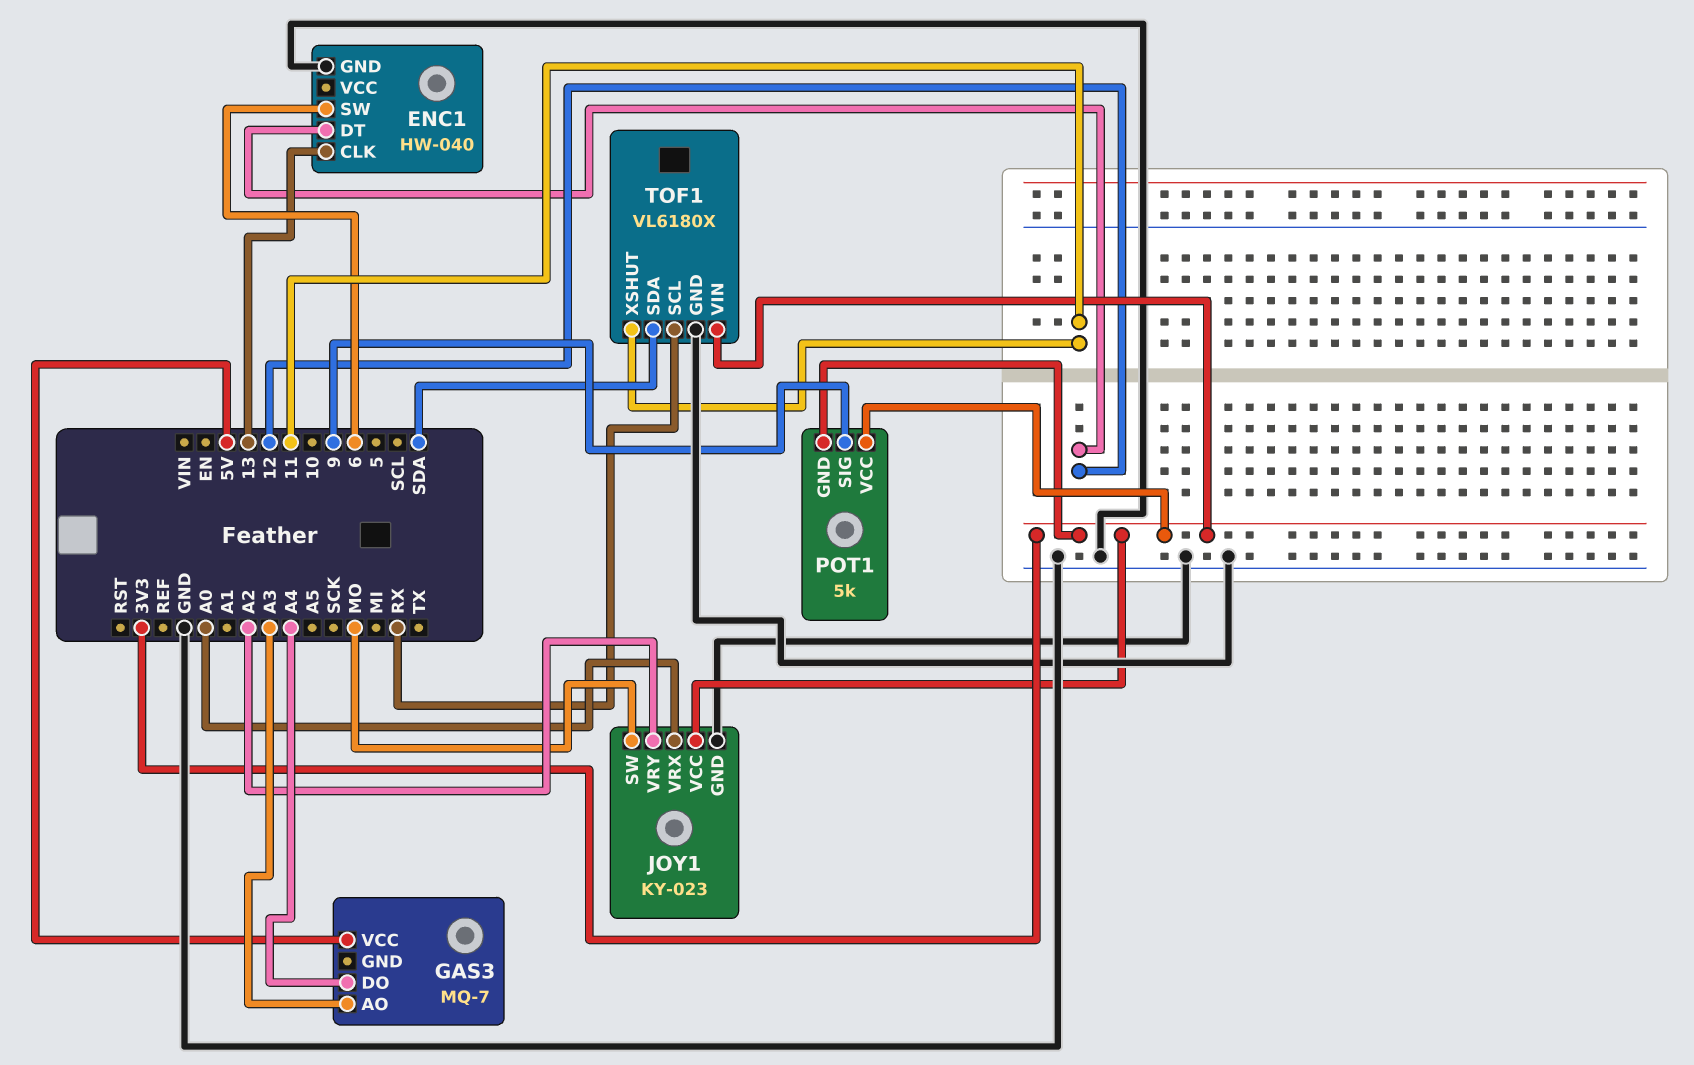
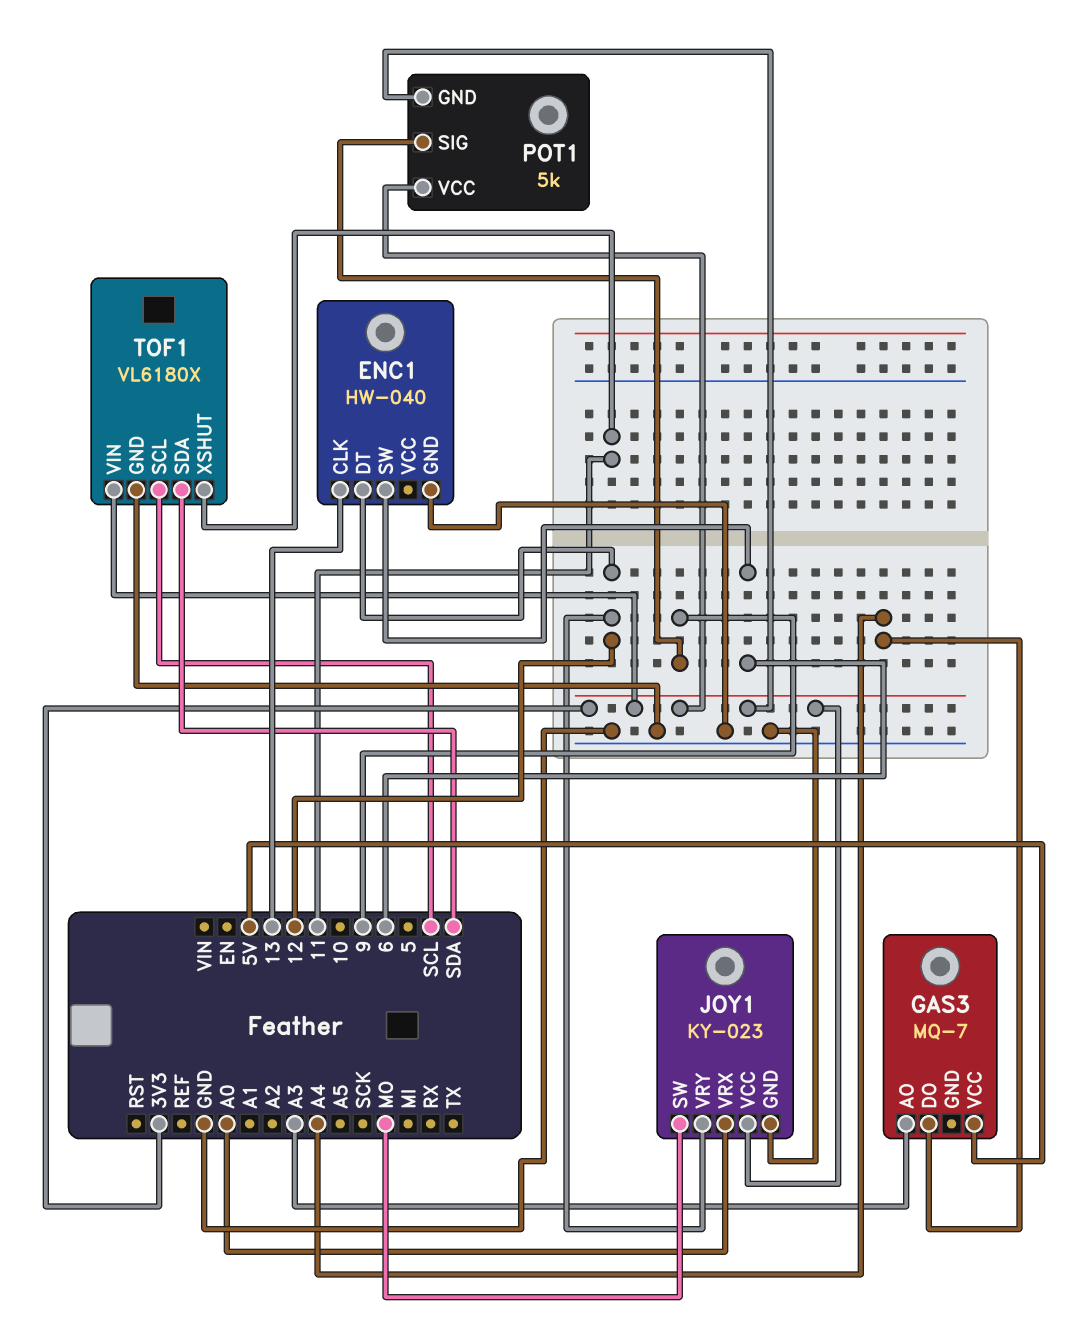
JOY1 pin VRY: A2 -> 12
TOF1 pin SCL: RX -> SCL

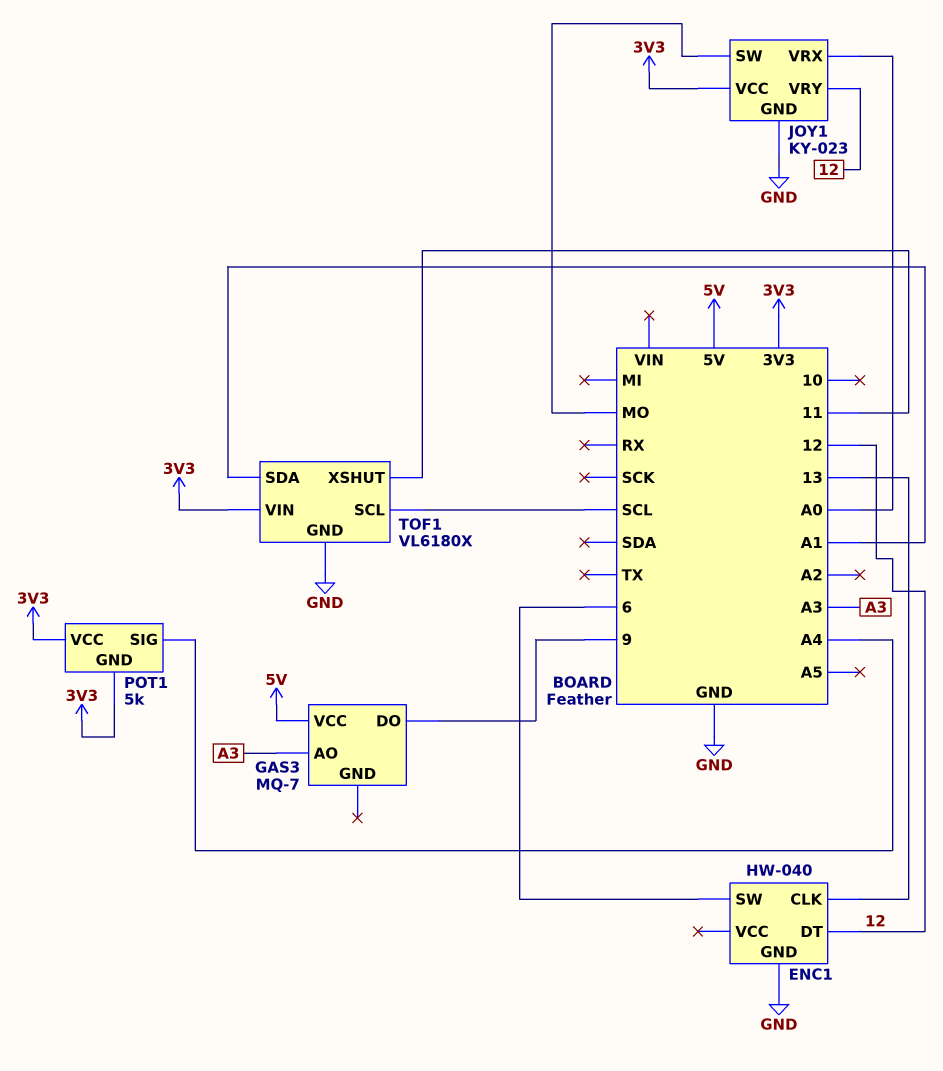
GAS3 pin DO: A4 -> 9
POT1 pin SIG: 9 -> A4
TOF1 pin SDA: SDA -> A1

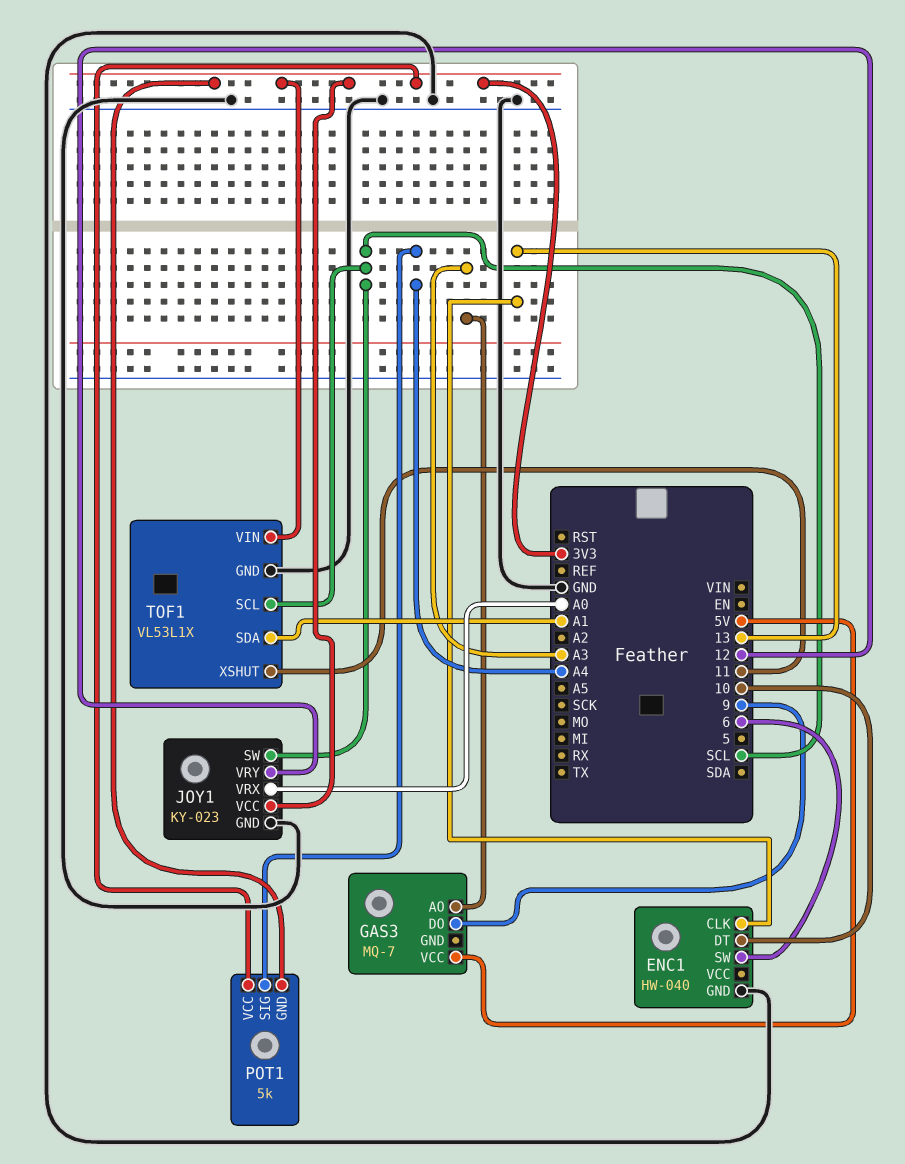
ENC1 pin DT: 12 -> 10
JOY1 pin SW: MO -> SCL
TOF1: VL6180X -> VL53L1X

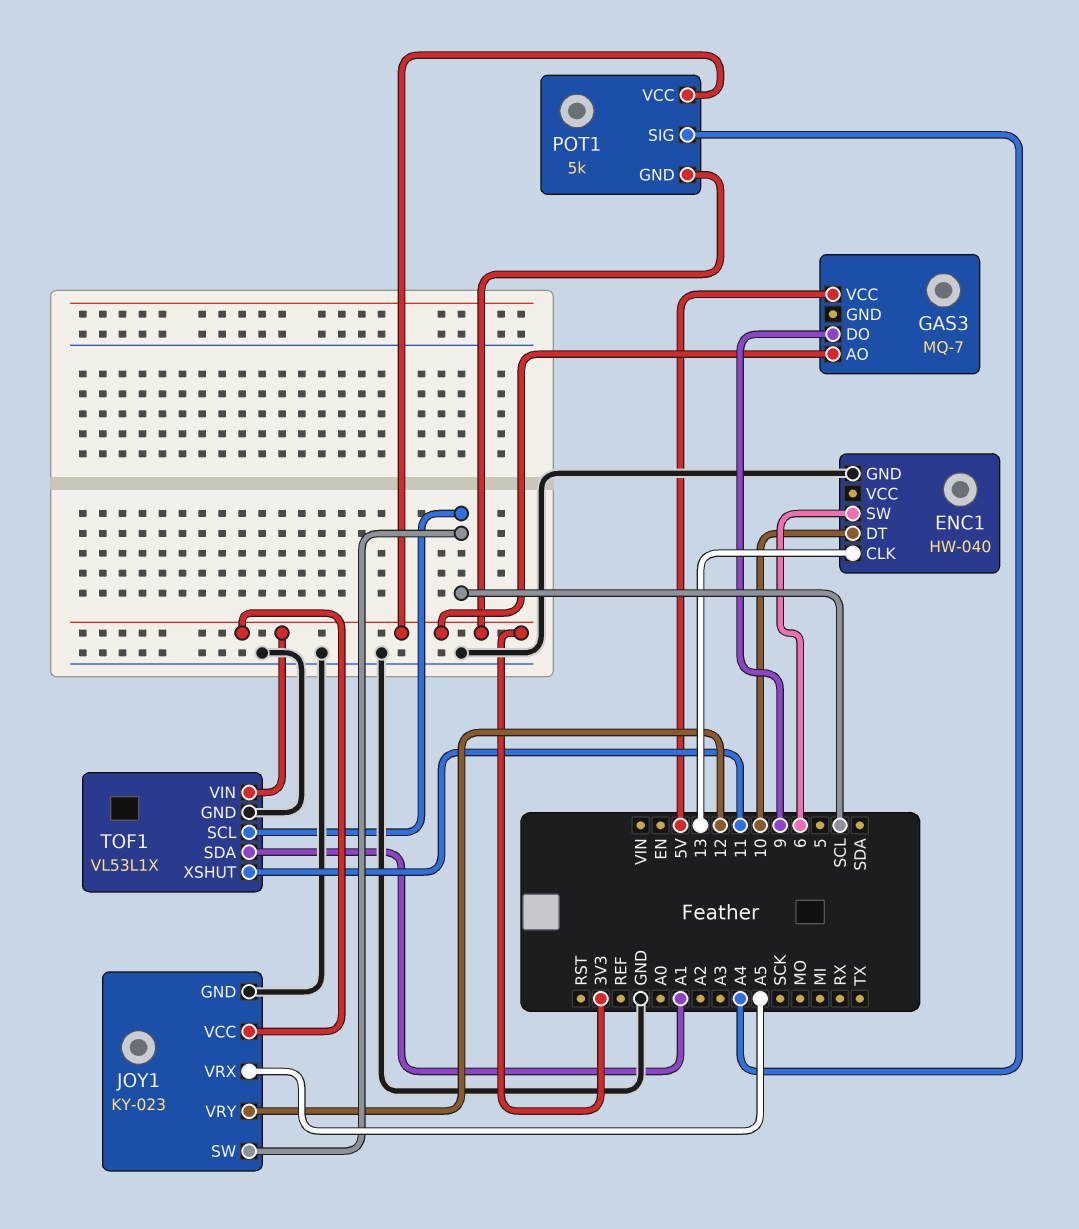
GAS3 pin AO: A3 -> 3V3
JOY1 pin VRX: A0 -> A5

